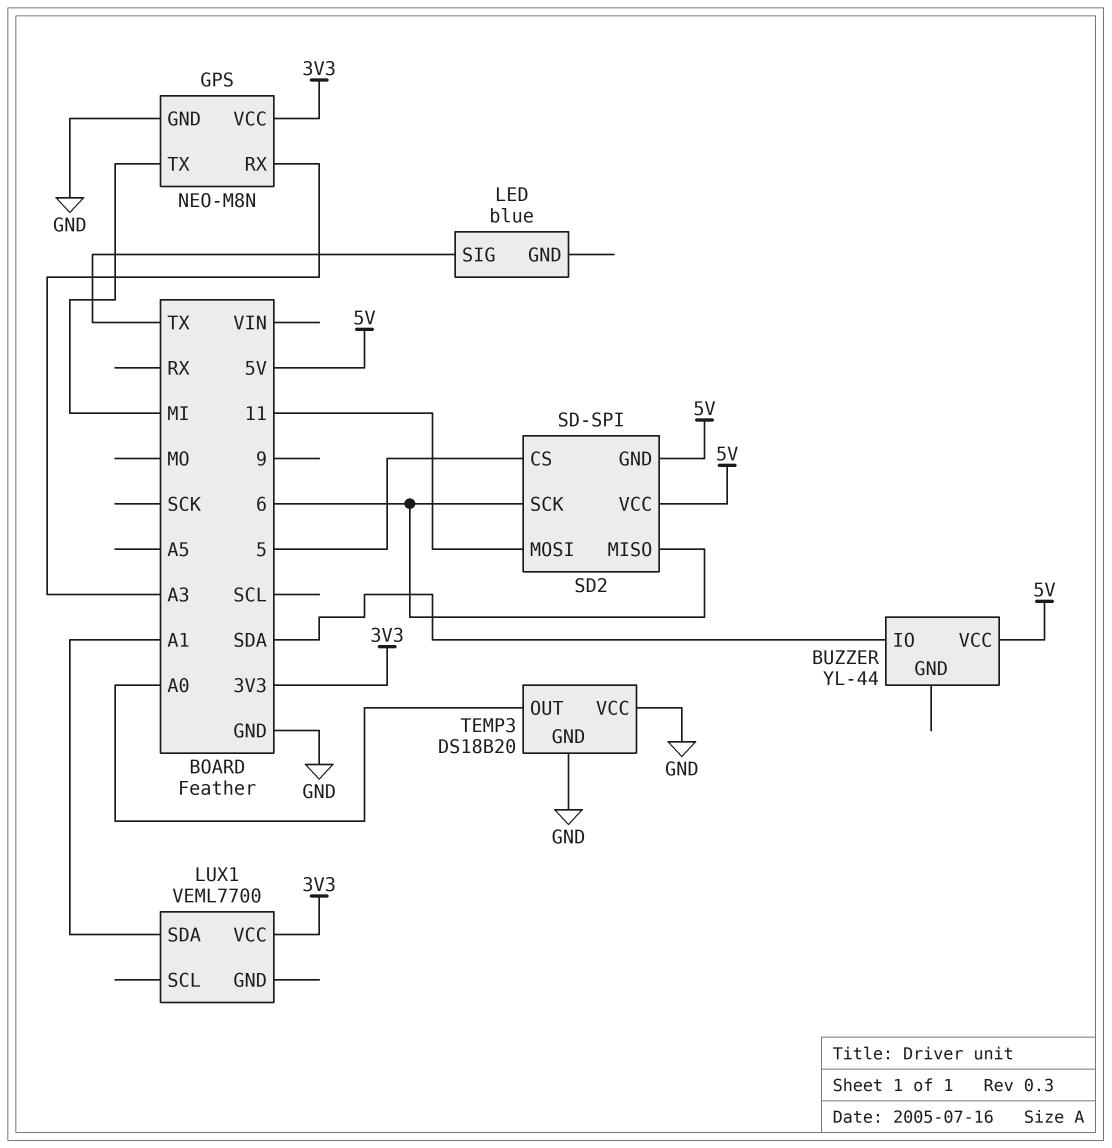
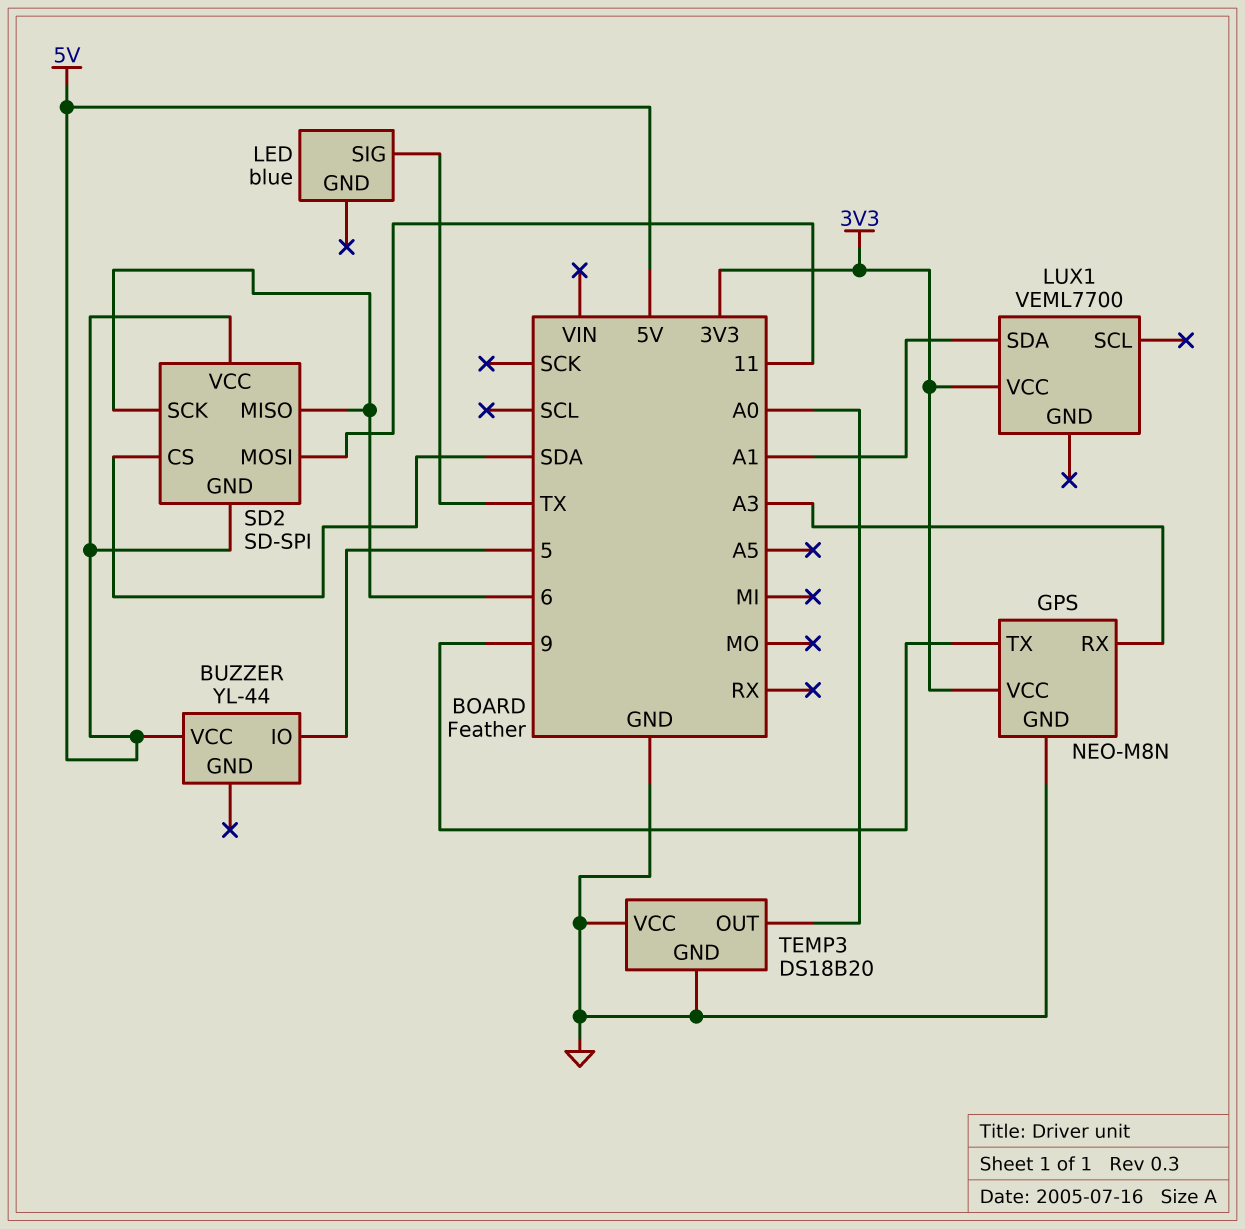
BUZZER pin IO: SDA -> 5
GPS pin TX: MI -> 9
SD2 pin CS: 5 -> SDA

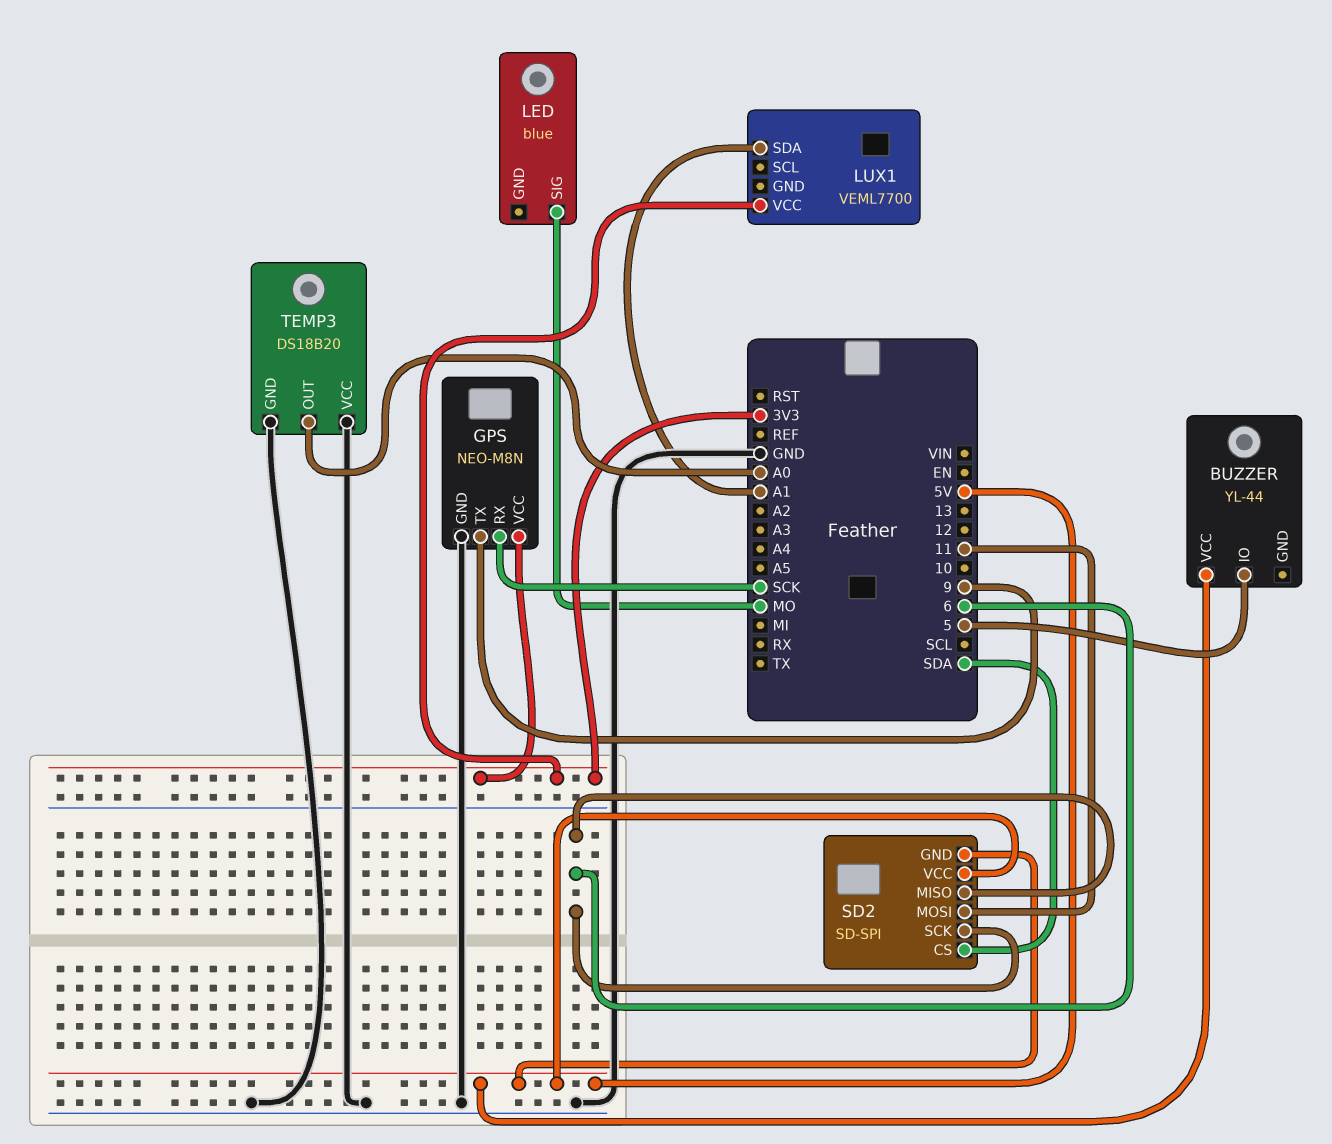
GPS pin RX: A3 -> SCK
LED pin SIG: TX -> MO

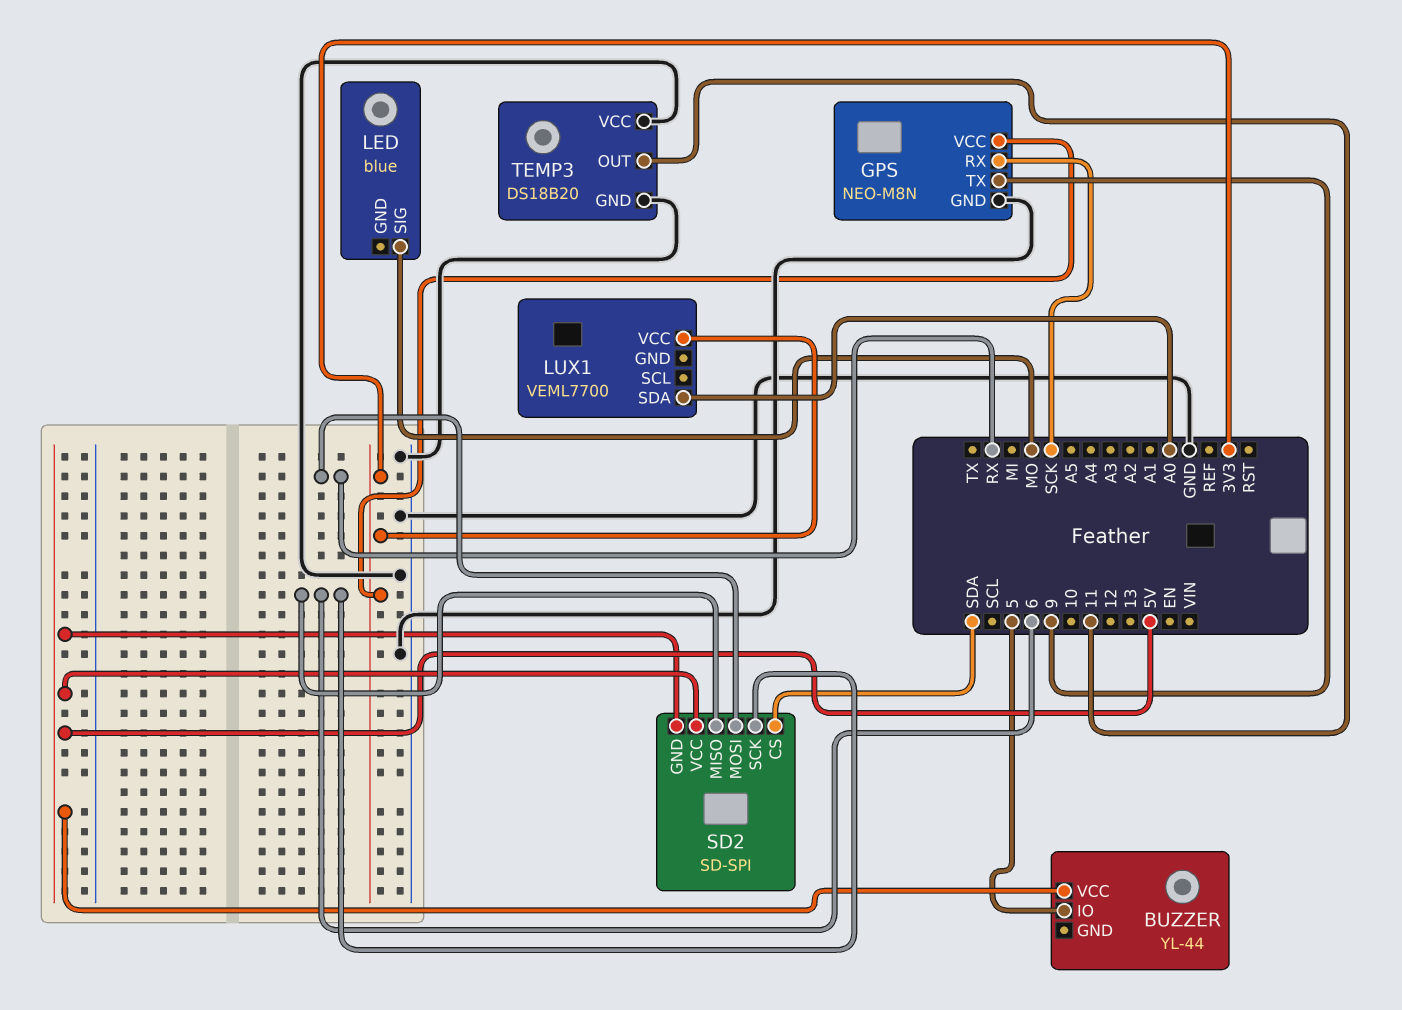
LUX1 pin SDA: A1 -> A0
SD2 pin MOSI: 11 -> RX
TEMP3 pin OUT: A0 -> 11

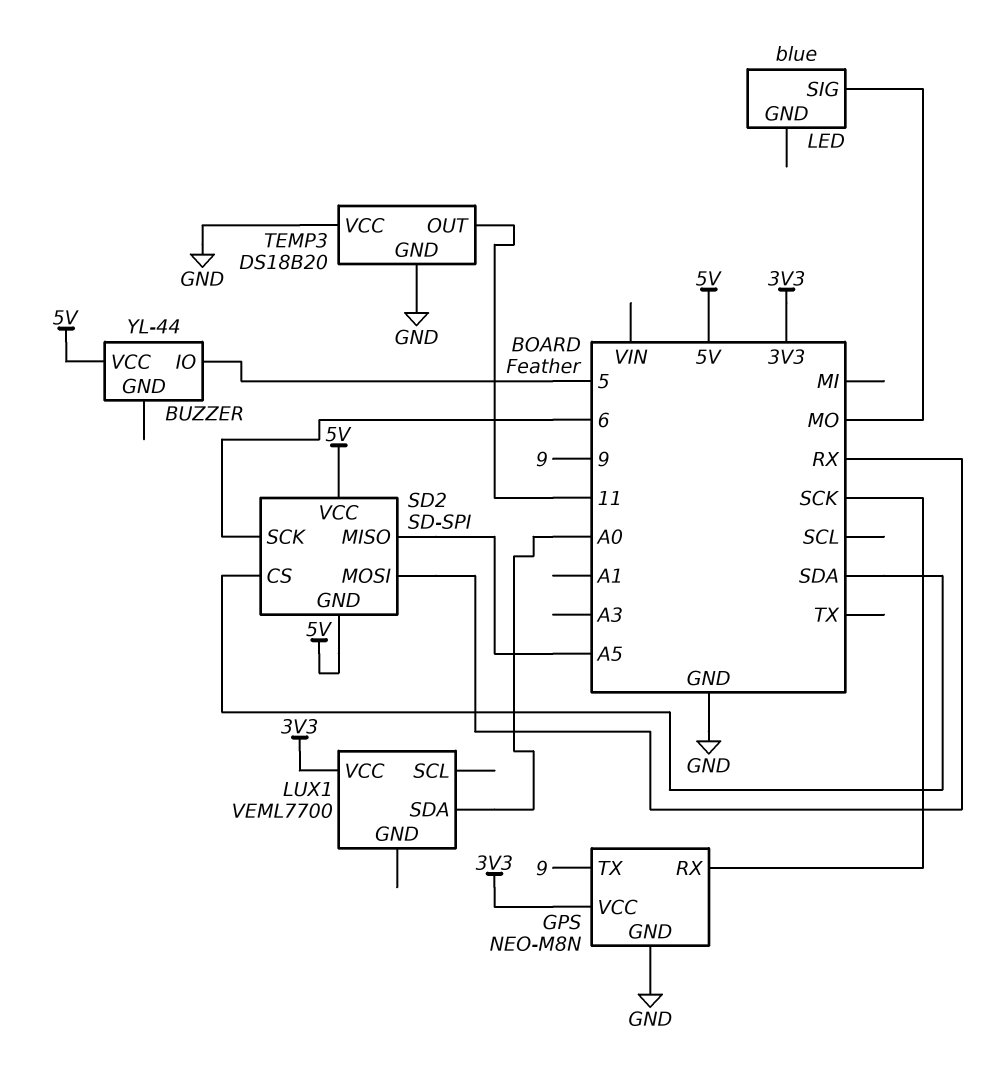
SD2 pin MISO: 6 -> A5

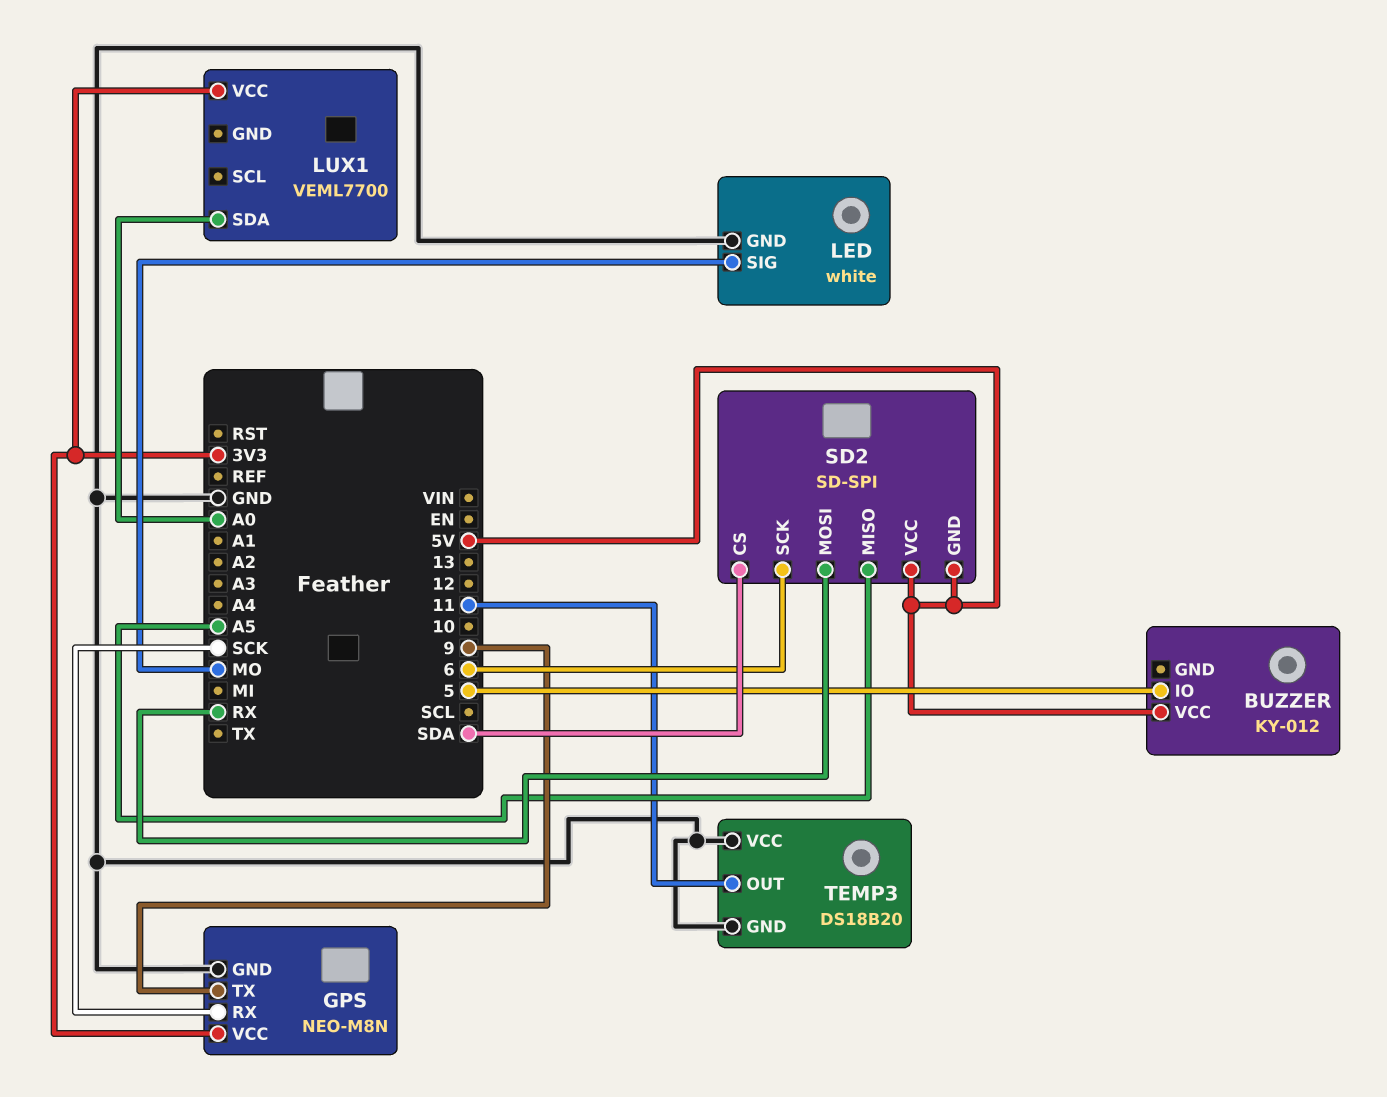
BUZZER: YL-44 -> KY-012
LED: blue -> white
LED pin GND: none -> GND

